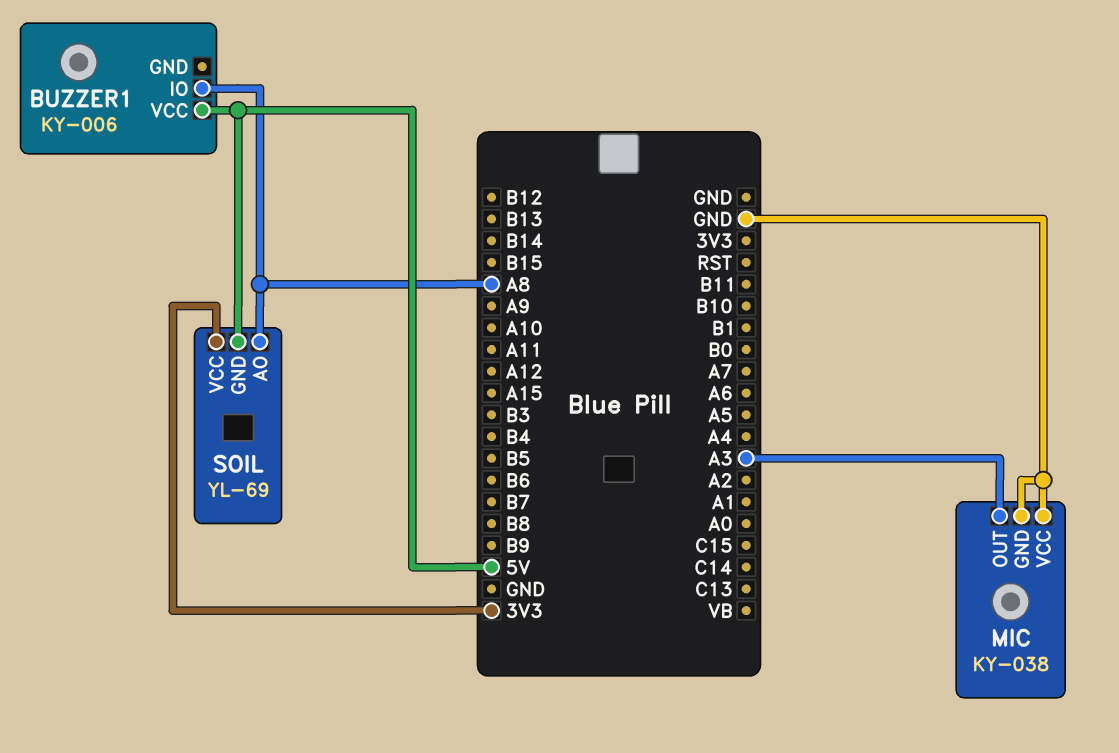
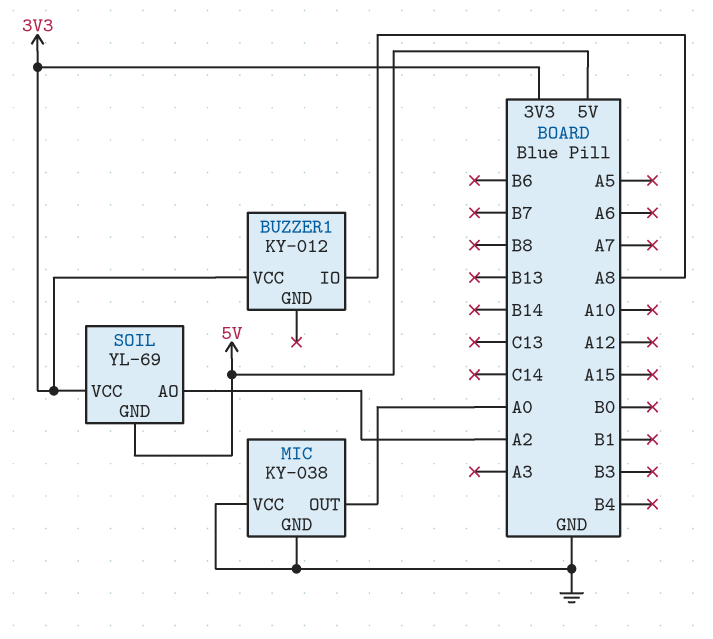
BUZZER1: KY-006 -> KY-012
BUZZER1 pin VCC: 5V -> 3V3
MIC pin OUT: A3 -> A0
SOIL pin AO: A8 -> A2

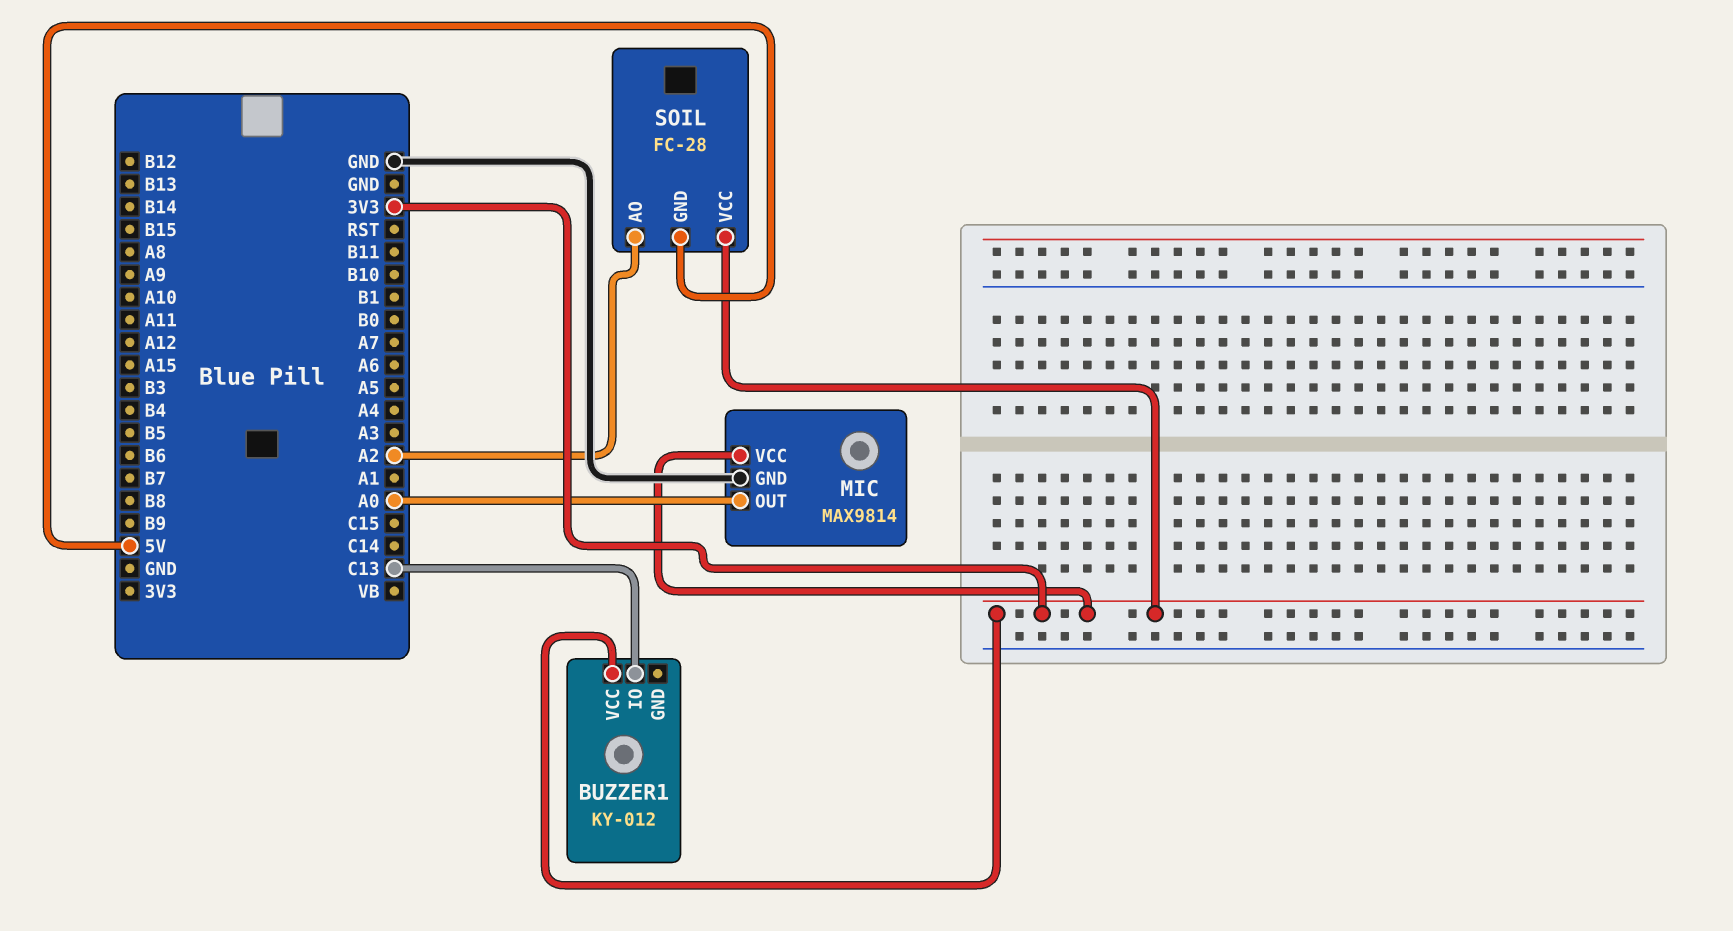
BUZZER1 pin IO: A8 -> C13
MIC: KY-038 -> MAX9814
MIC pin VCC: GND -> 3V3
SOIL: YL-69 -> FC-28

